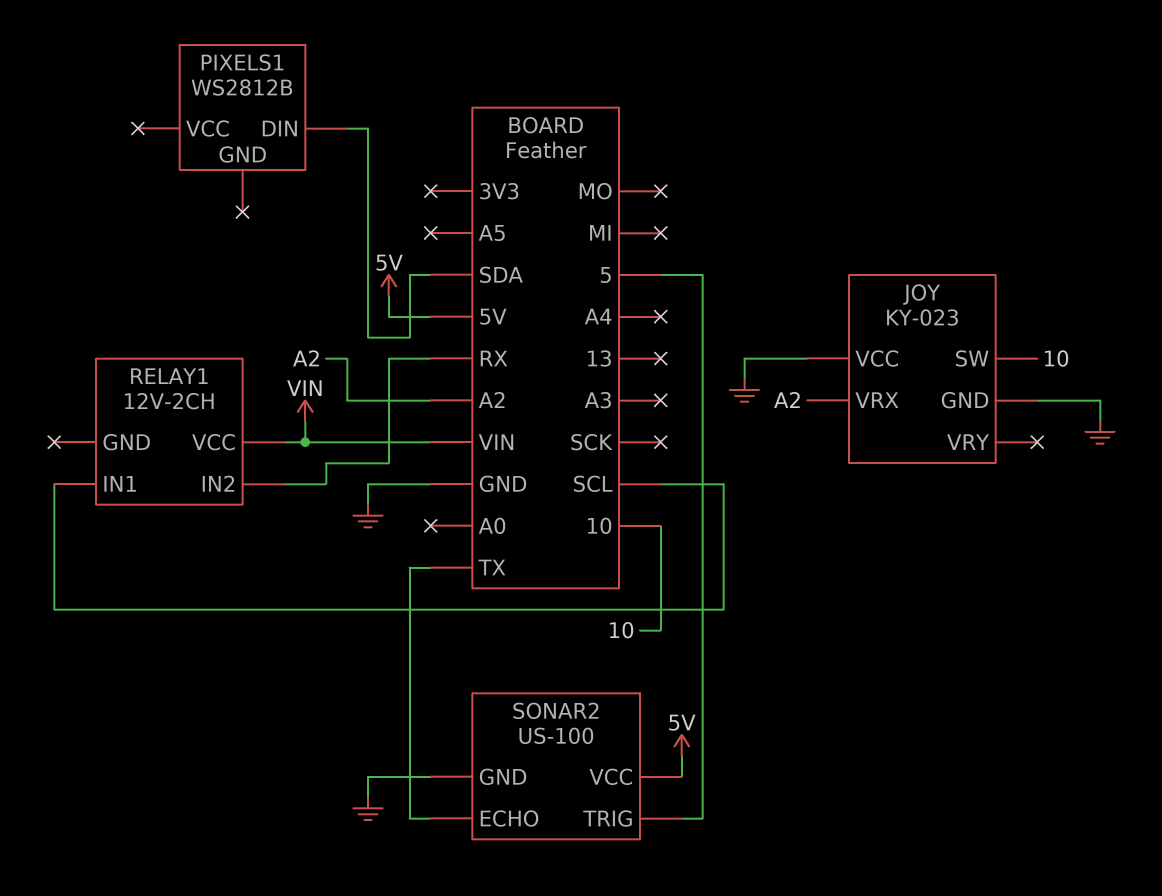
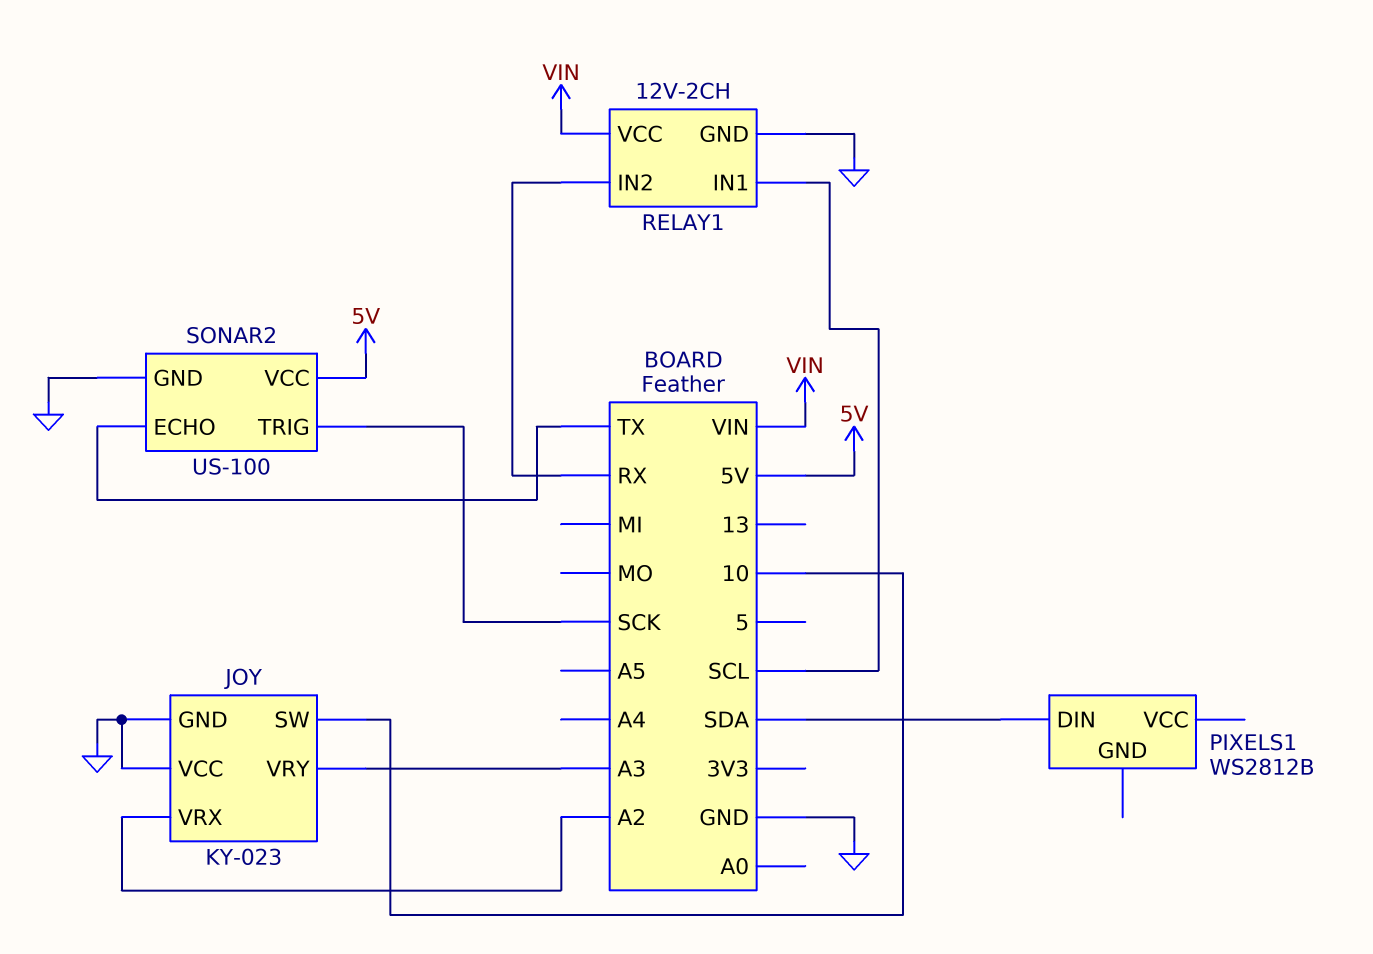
JOY pin VRY: none -> A3
RELAY1 pin GND: none -> GND
SONAR2 pin TRIG: 5 -> SCK

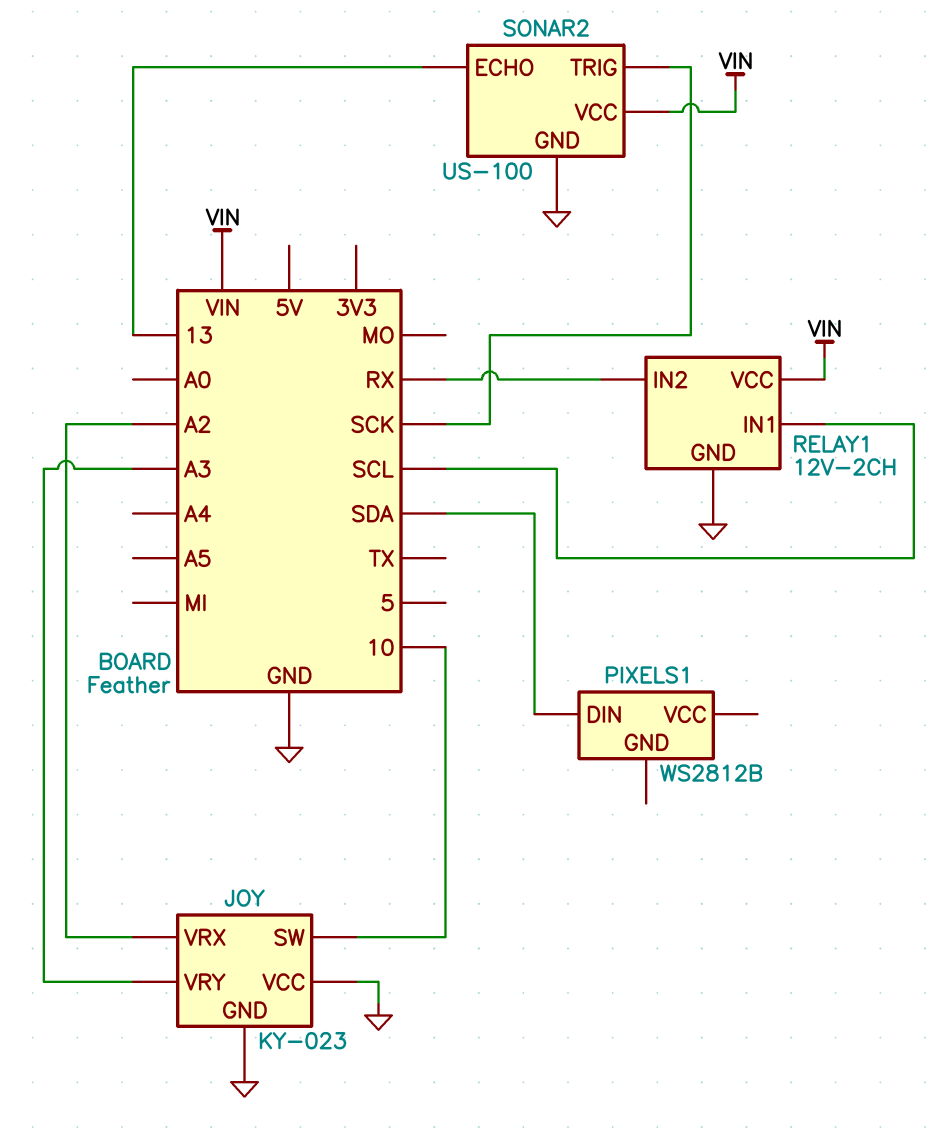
SONAR2 pin ECHO: TX -> 13
SONAR2 pin VCC: 5V -> VIN

